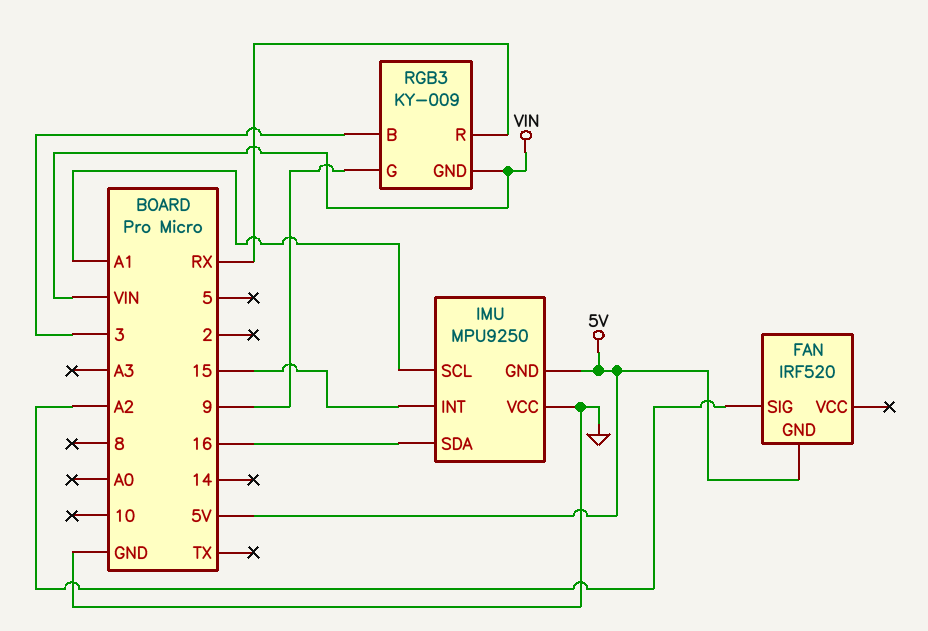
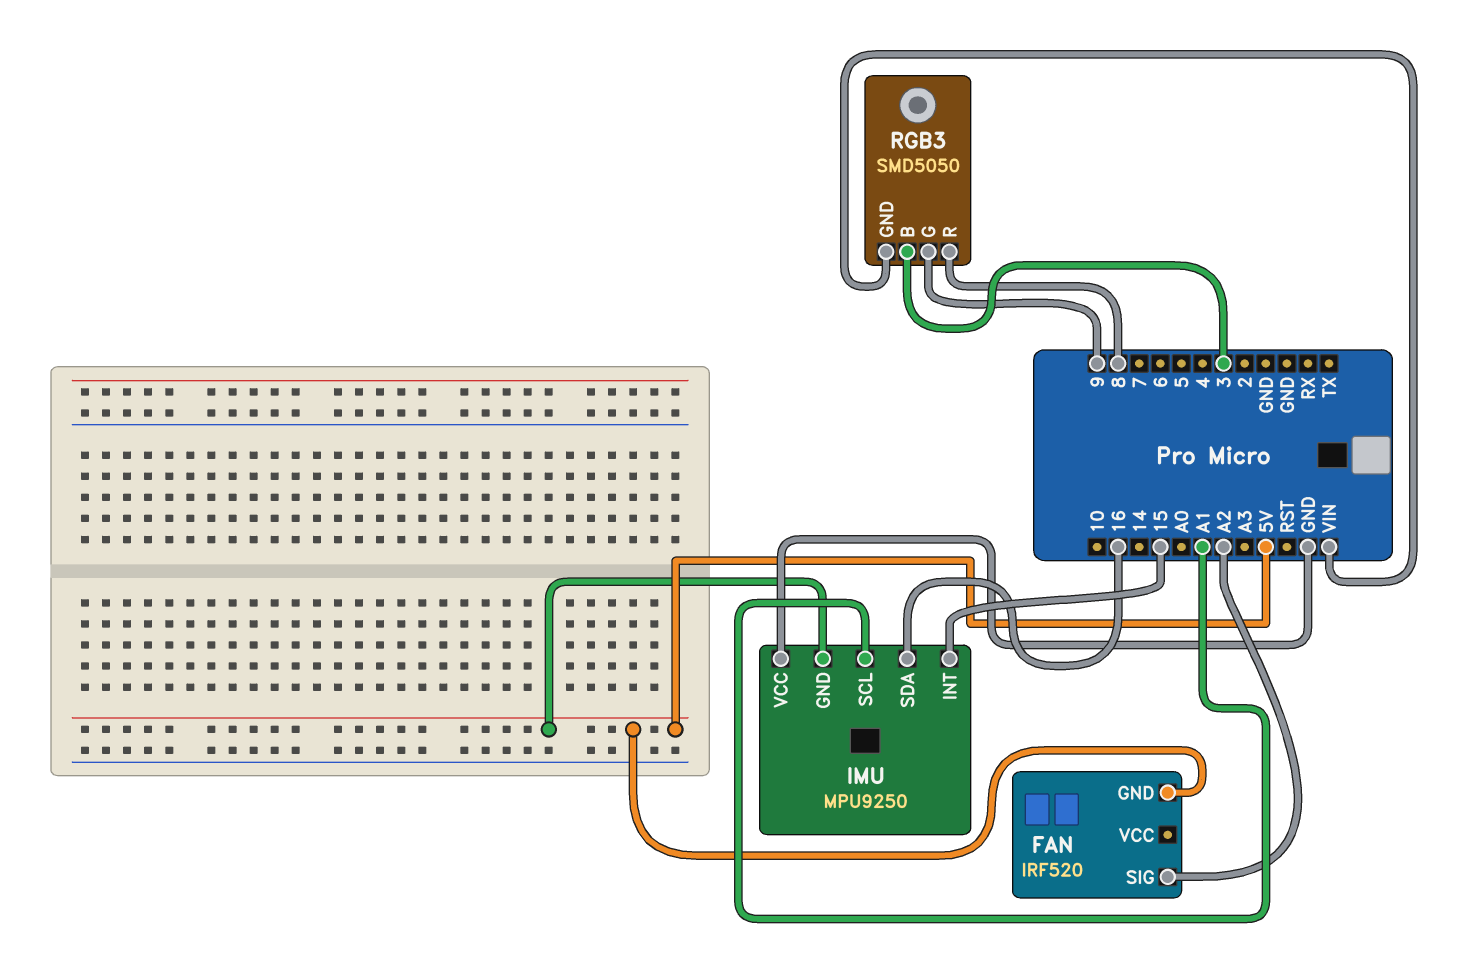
RGB3: KY-009 -> SMD5050
RGB3 pin R: RX -> 8

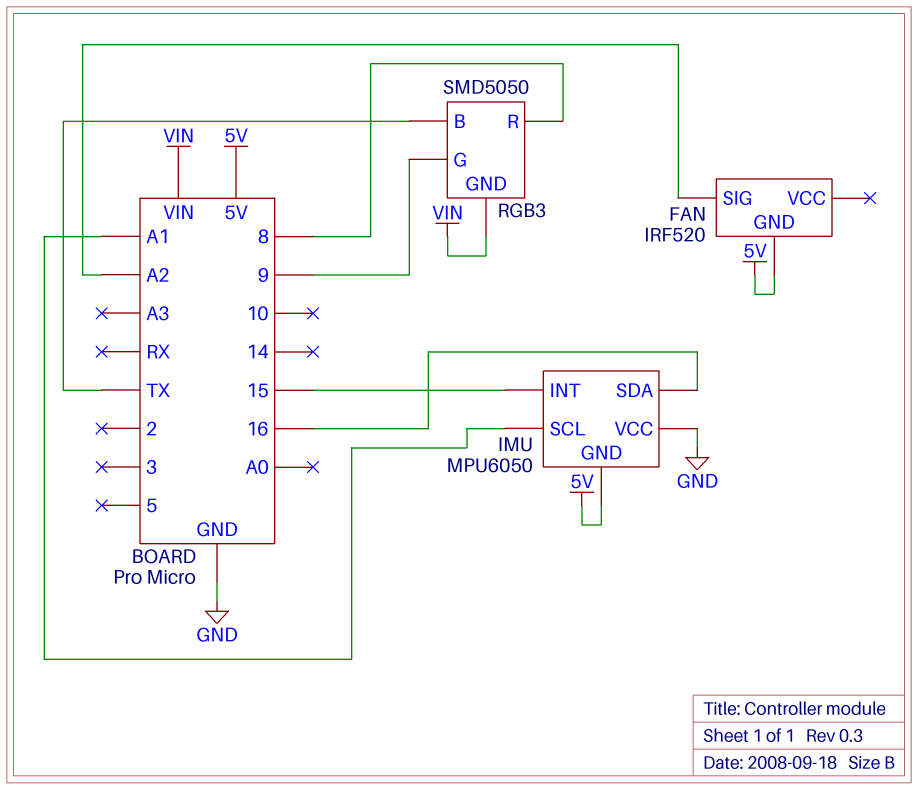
IMU: MPU9250 -> MPU6050
RGB3 pin B: 3 -> TX

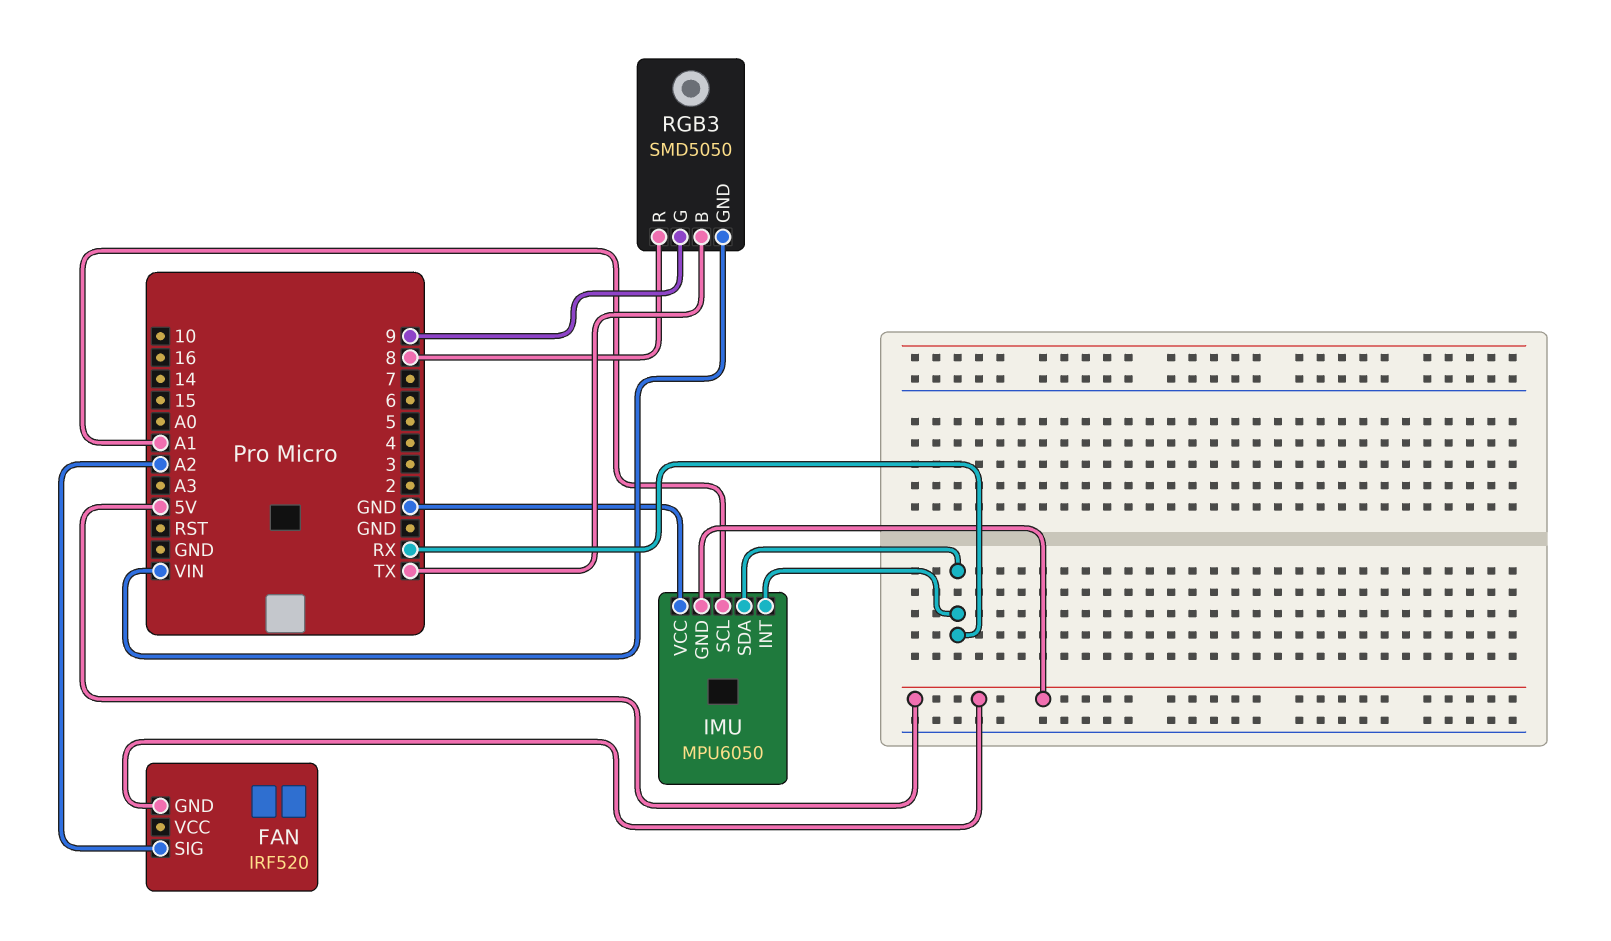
IMU pin INT: 15 -> RX
IMU pin SDA: 16 -> RX

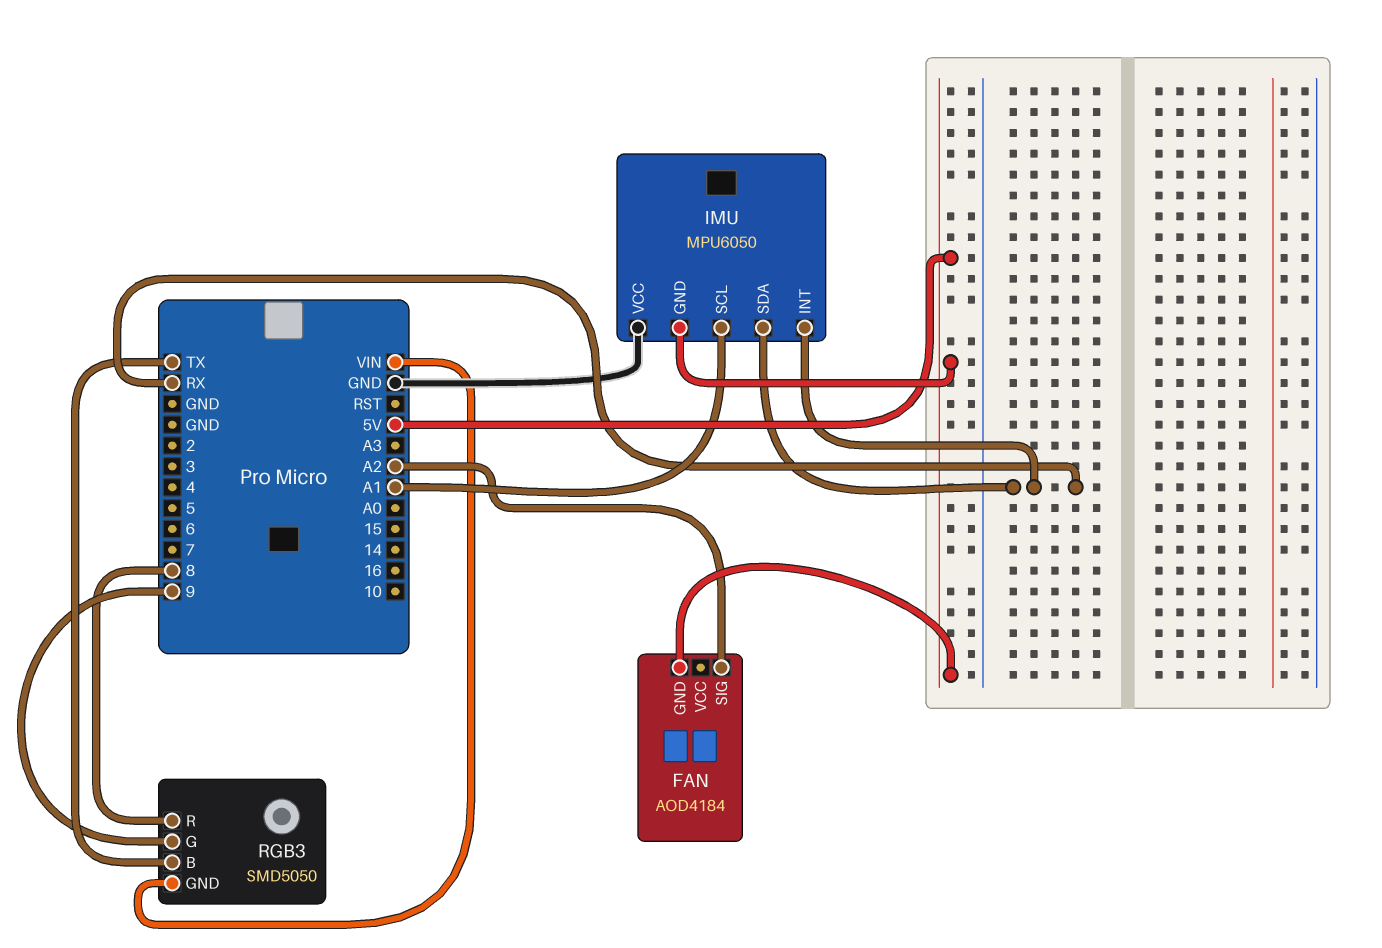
FAN: IRF520 -> AOD4184

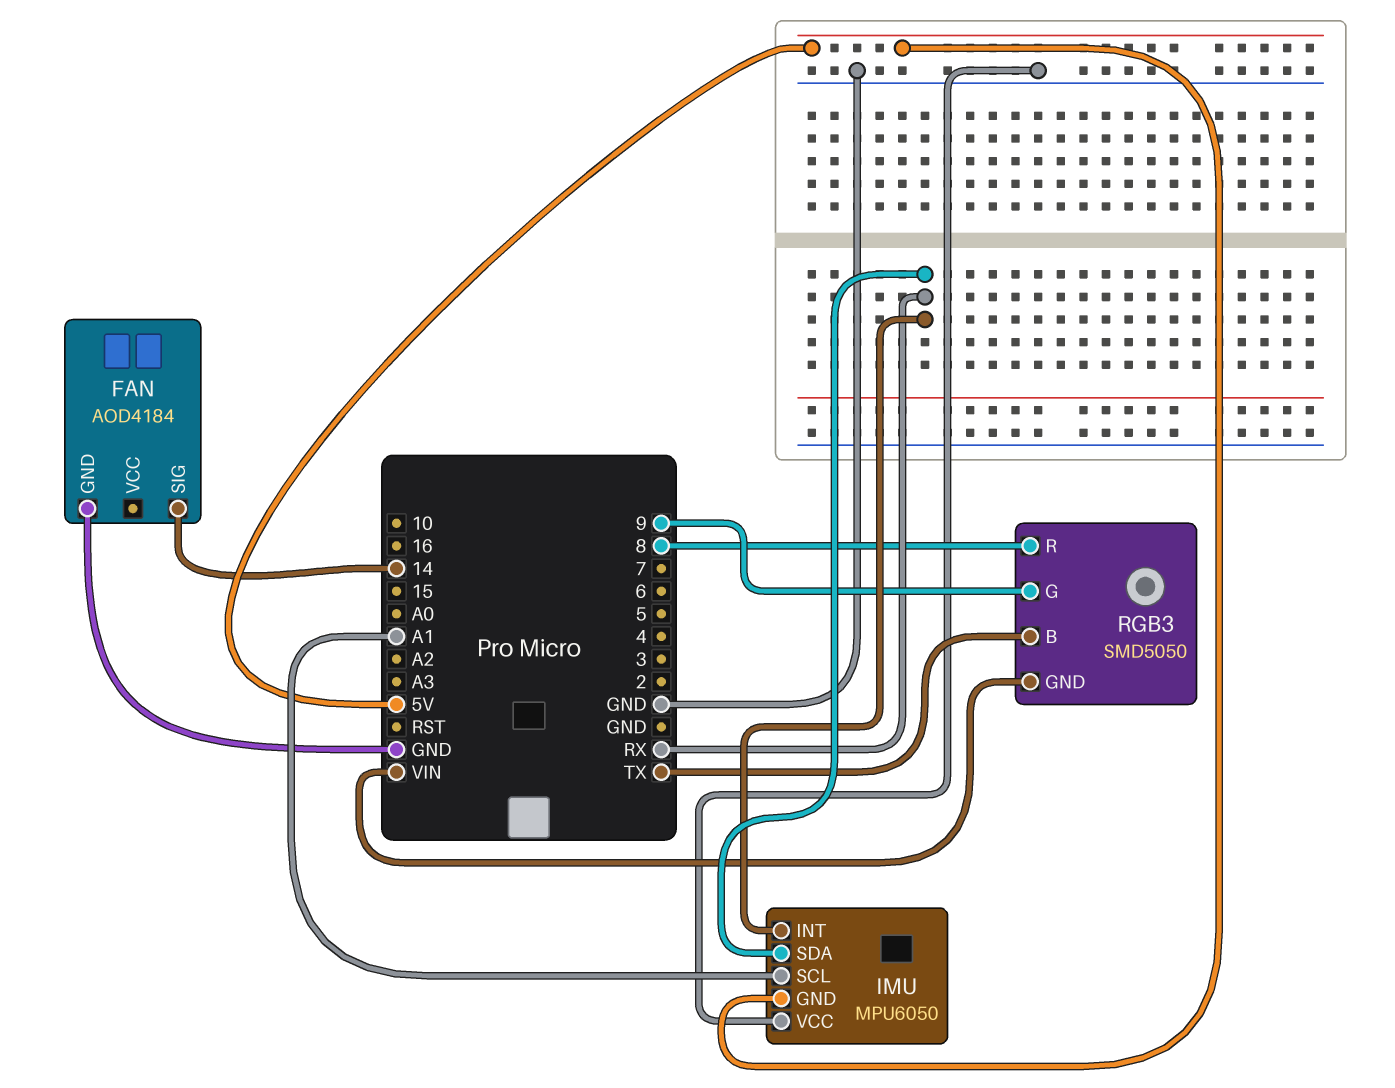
FAN pin GND: 5V -> GND
FAN pin SIG: A2 -> 14

